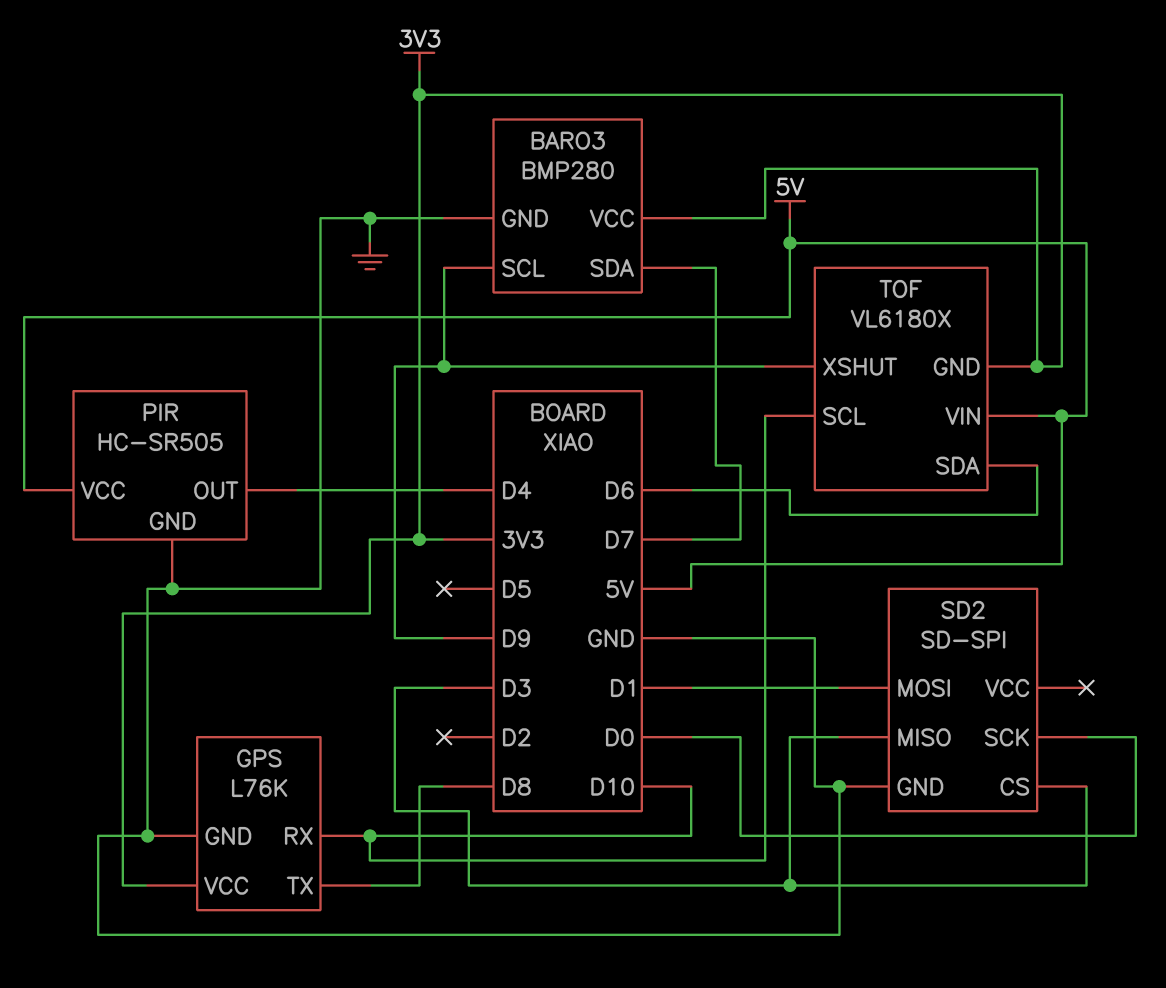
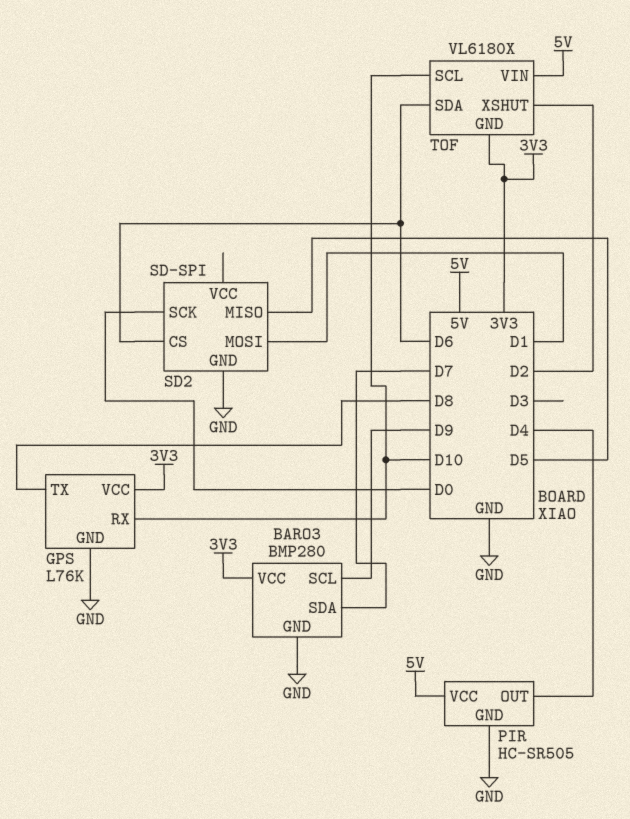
SD2 pin CS: D3 -> D6
SD2 pin MISO: D3 -> D5
TOF pin XSHUT: D9 -> D2

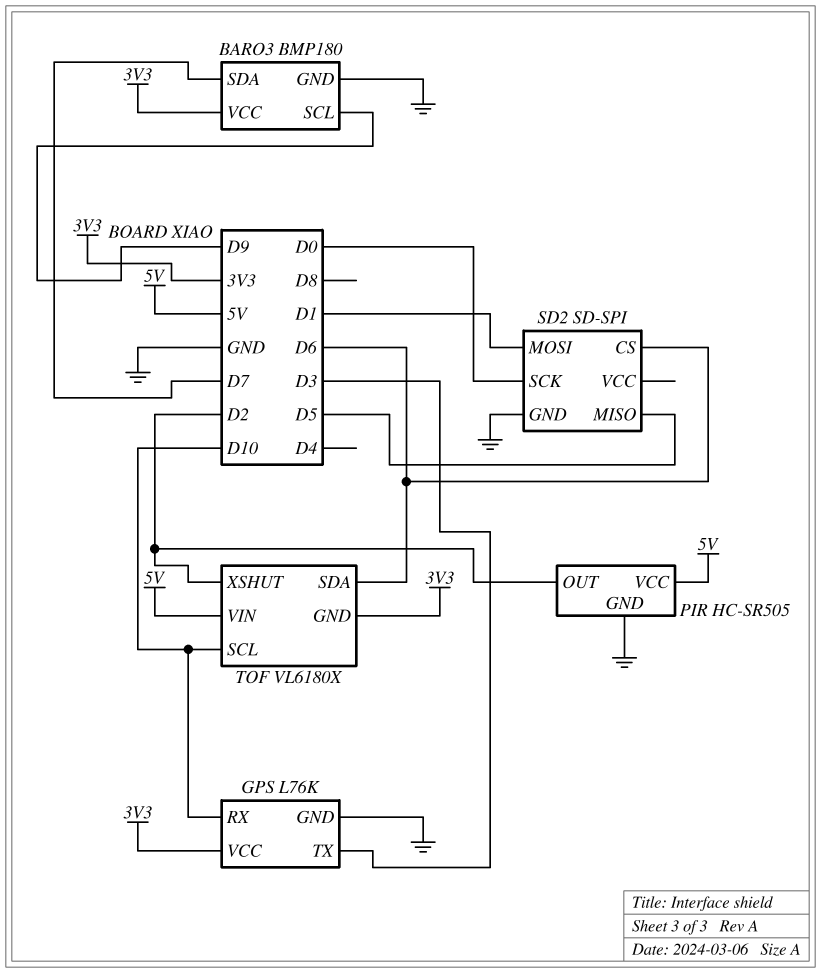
BARO3: BMP280 -> BMP180
GPS pin TX: D8 -> D3
PIR pin OUT: D4 -> D2

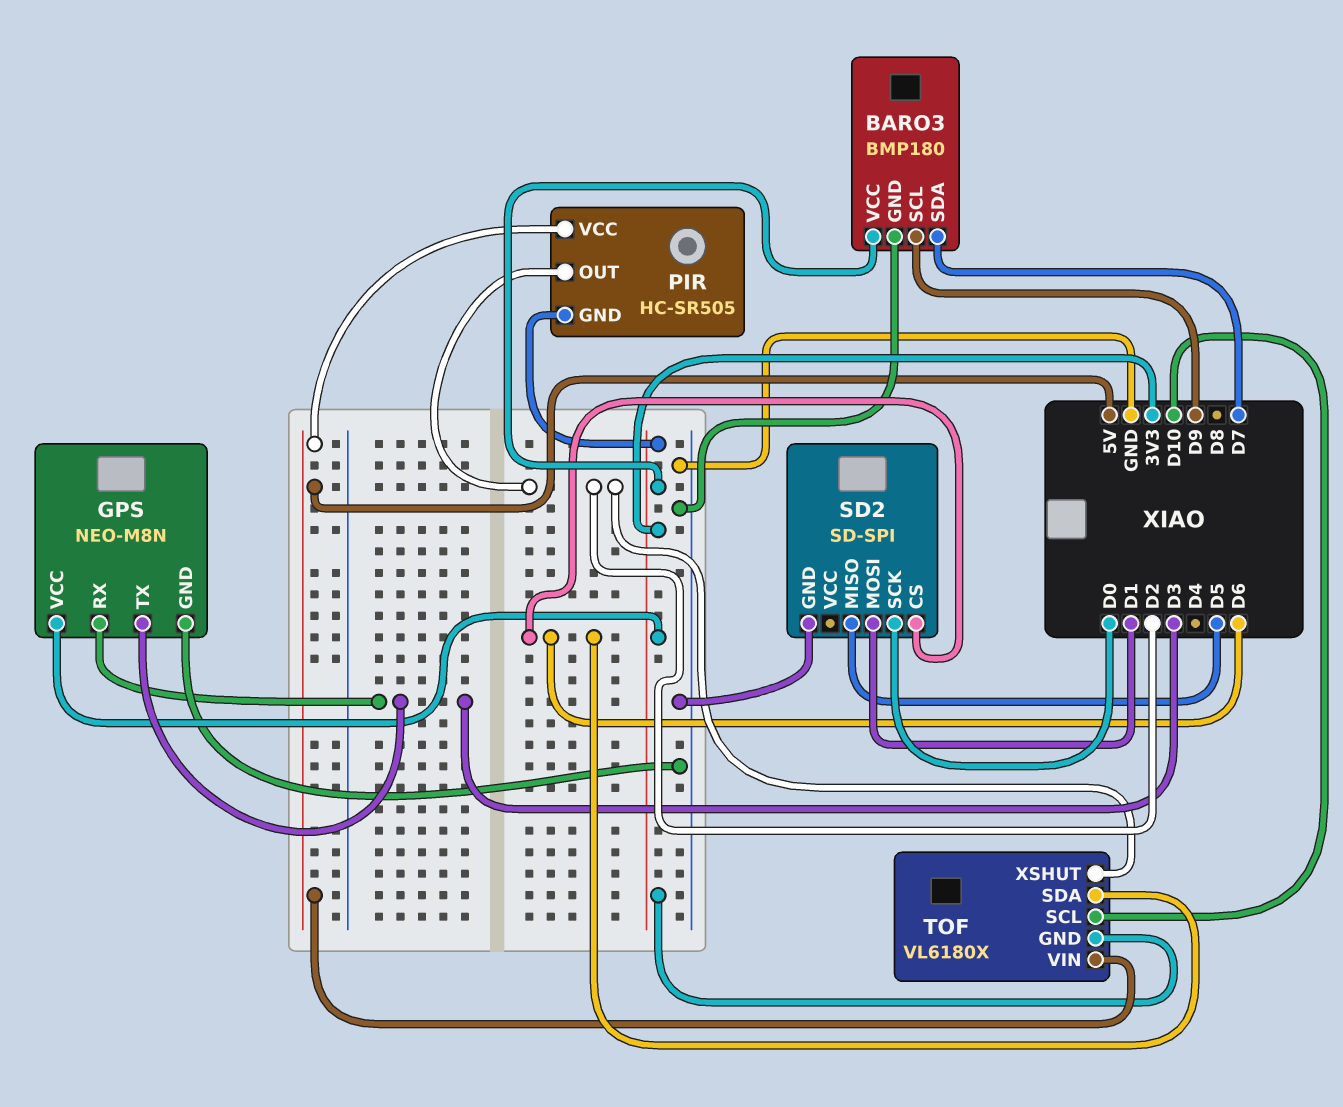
GPS: L76K -> NEO-M8N
GPS pin RX: D10 -> D3
PIR pin GND: GND -> 3V3

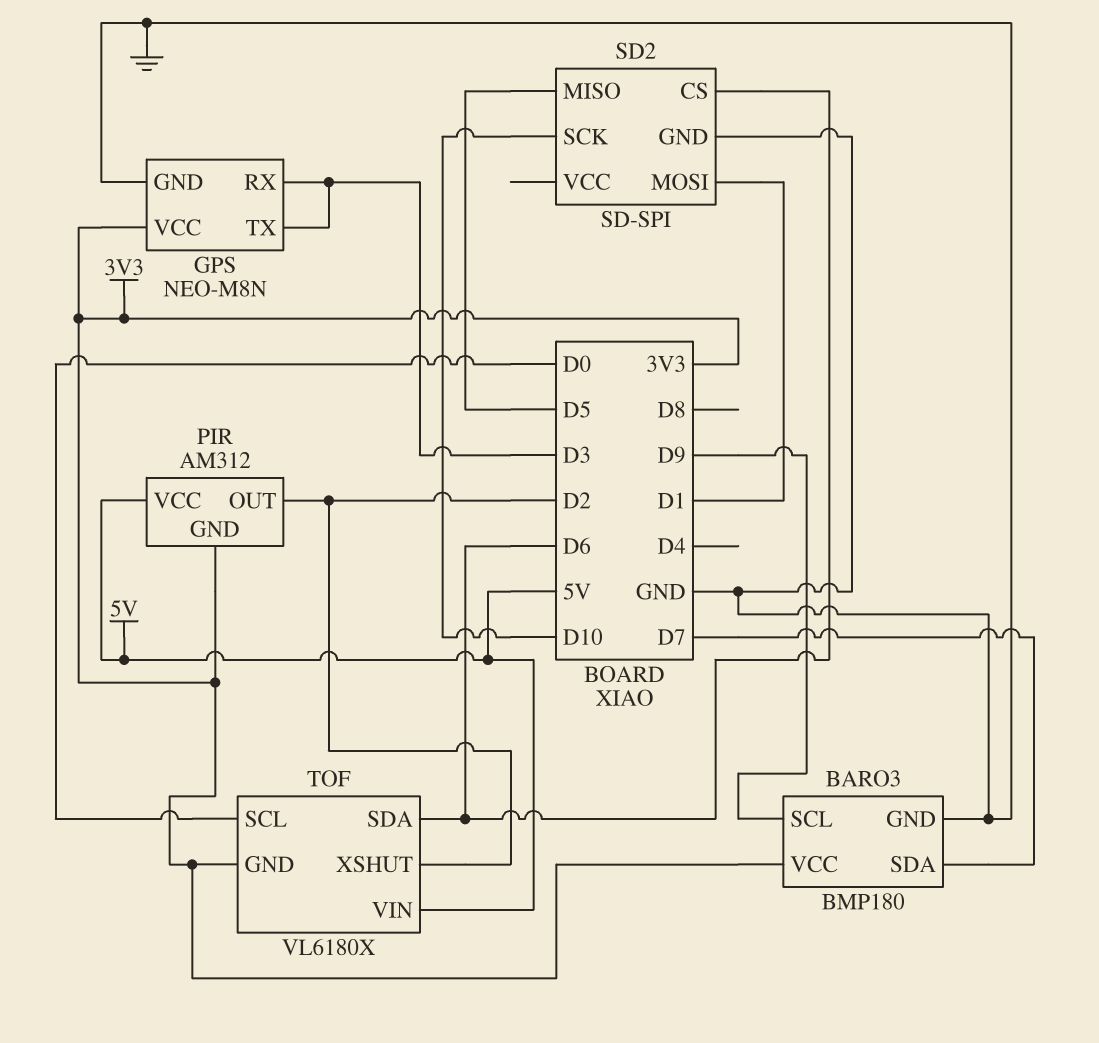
PIR: HC-SR505 -> AM312
SD2 pin SCK: D0 -> D10
TOF pin SCL: D10 -> D0

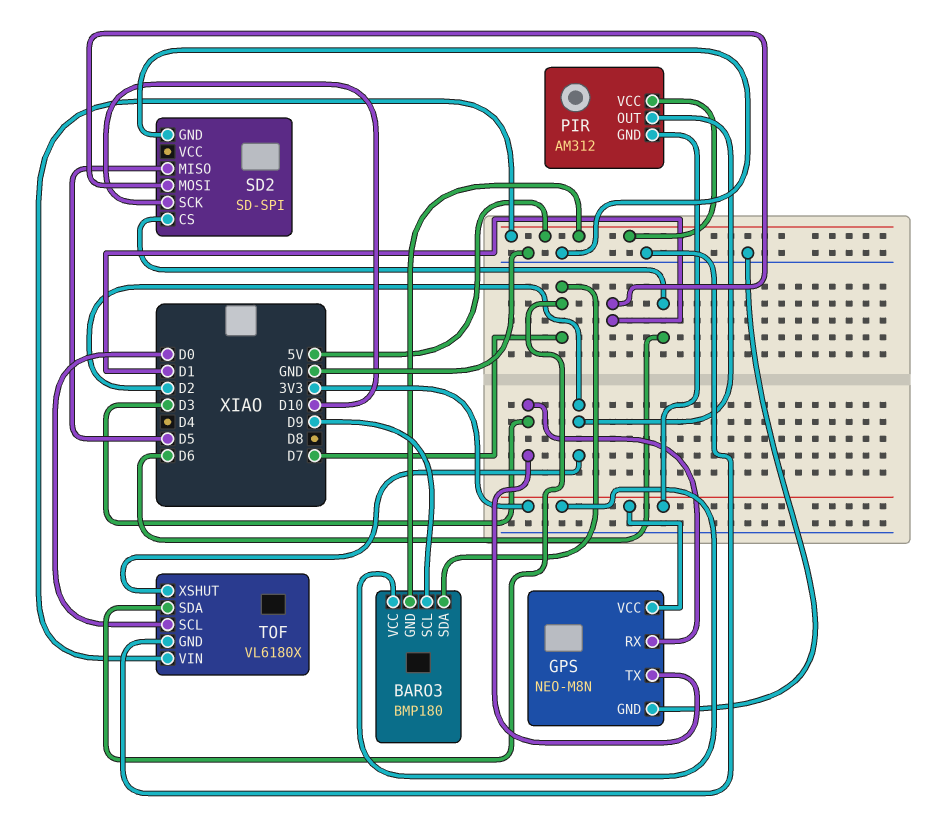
BARO3 pin GND: GND -> 5V
TOF pin GND: 3V3 -> GND
TOF pin SDA: D6 -> D7

